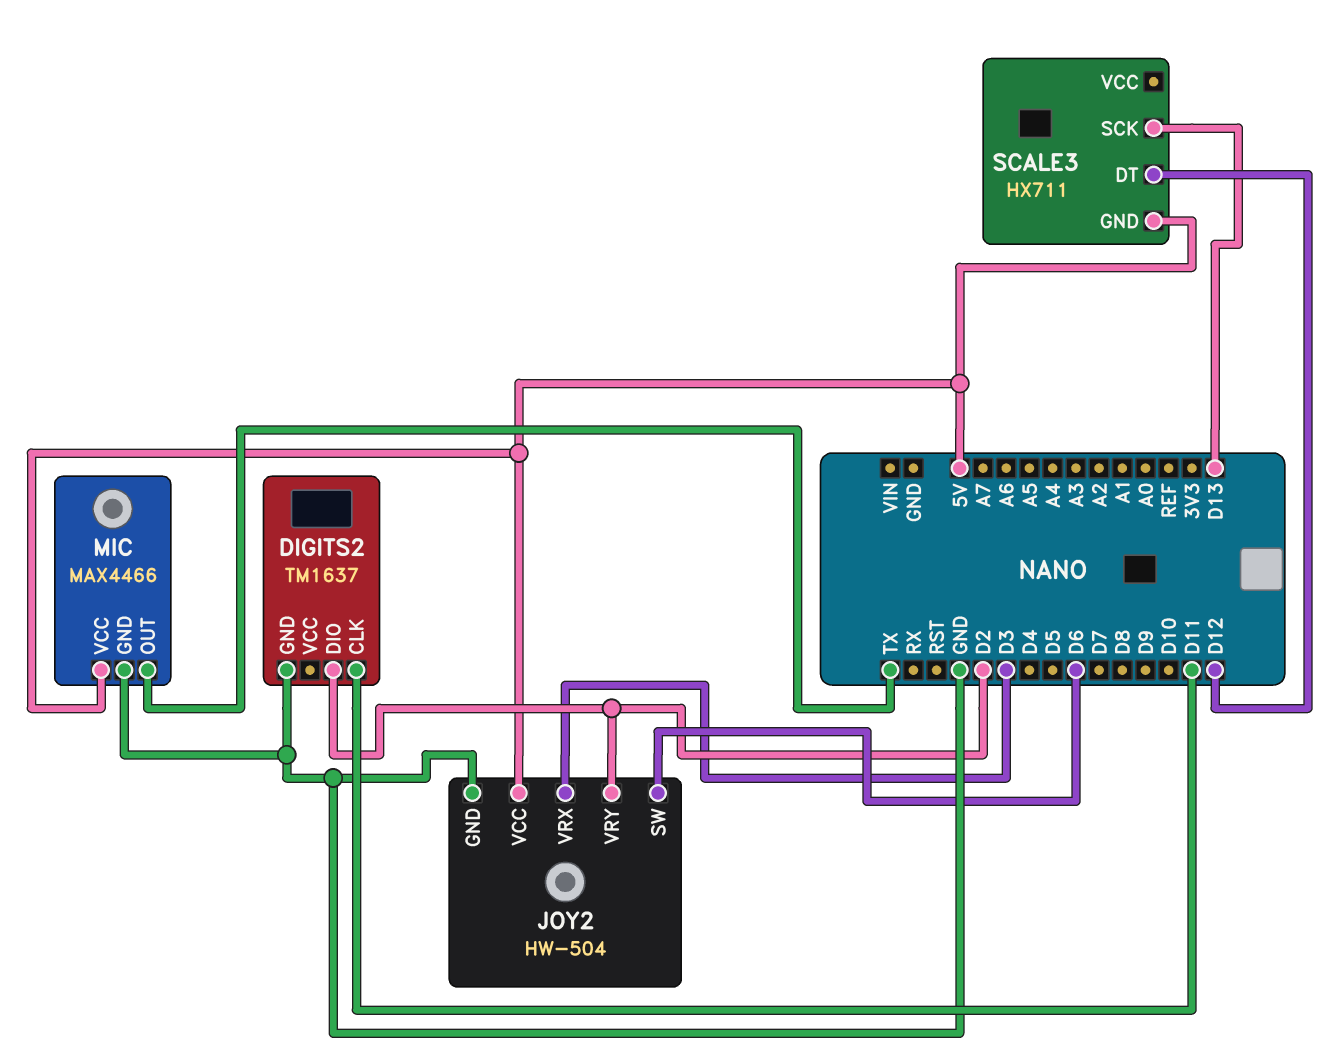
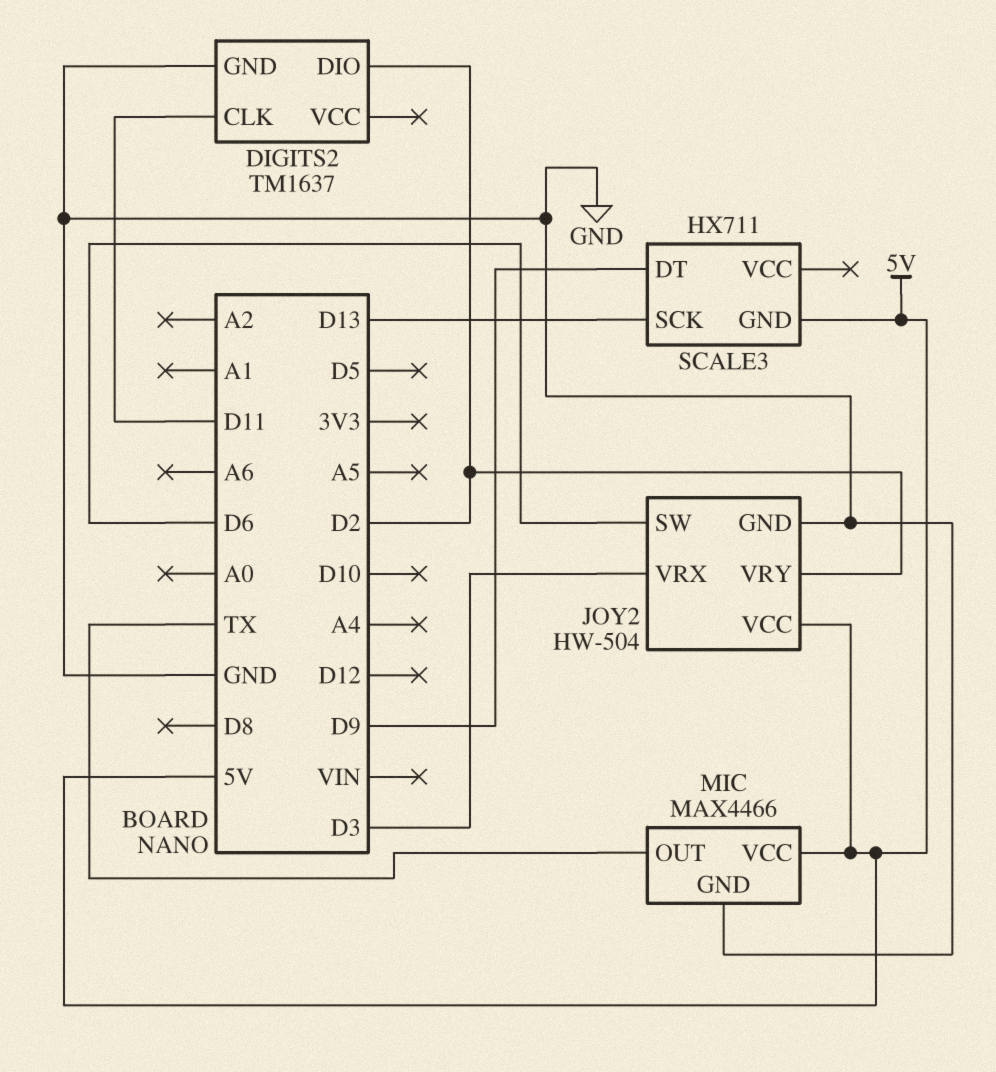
SCALE3 pin DT: D12 -> D9

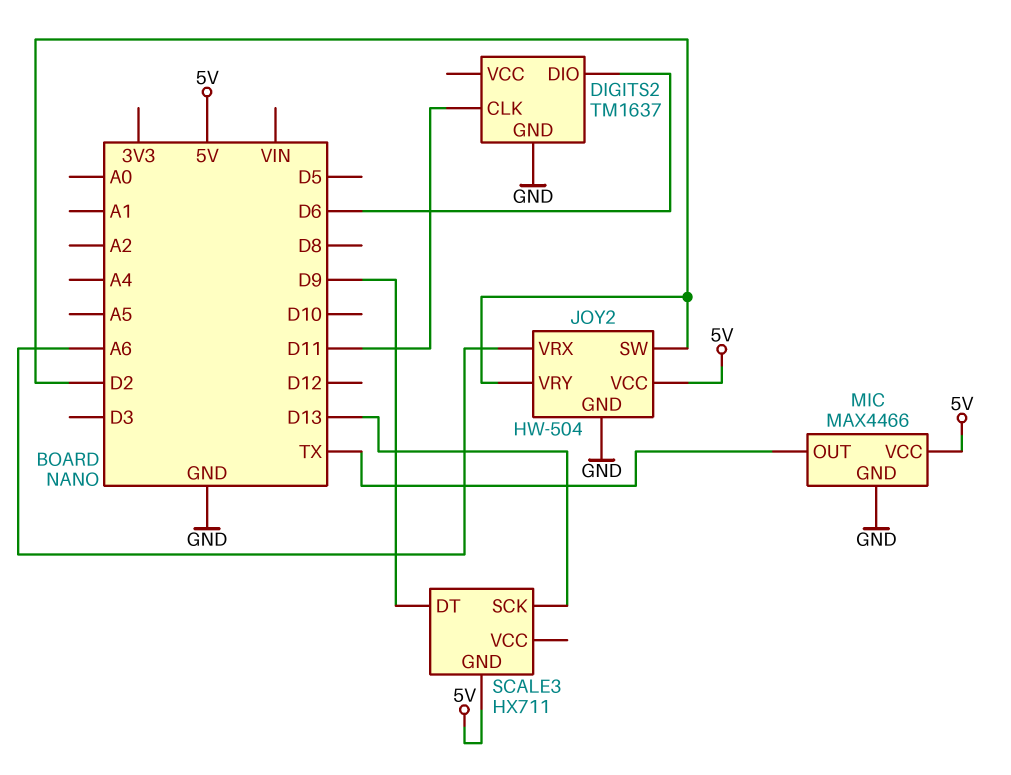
DIGITS2 pin DIO: D2 -> D6
JOY2 pin SW: D6 -> D2
JOY2 pin VRX: D3 -> A6

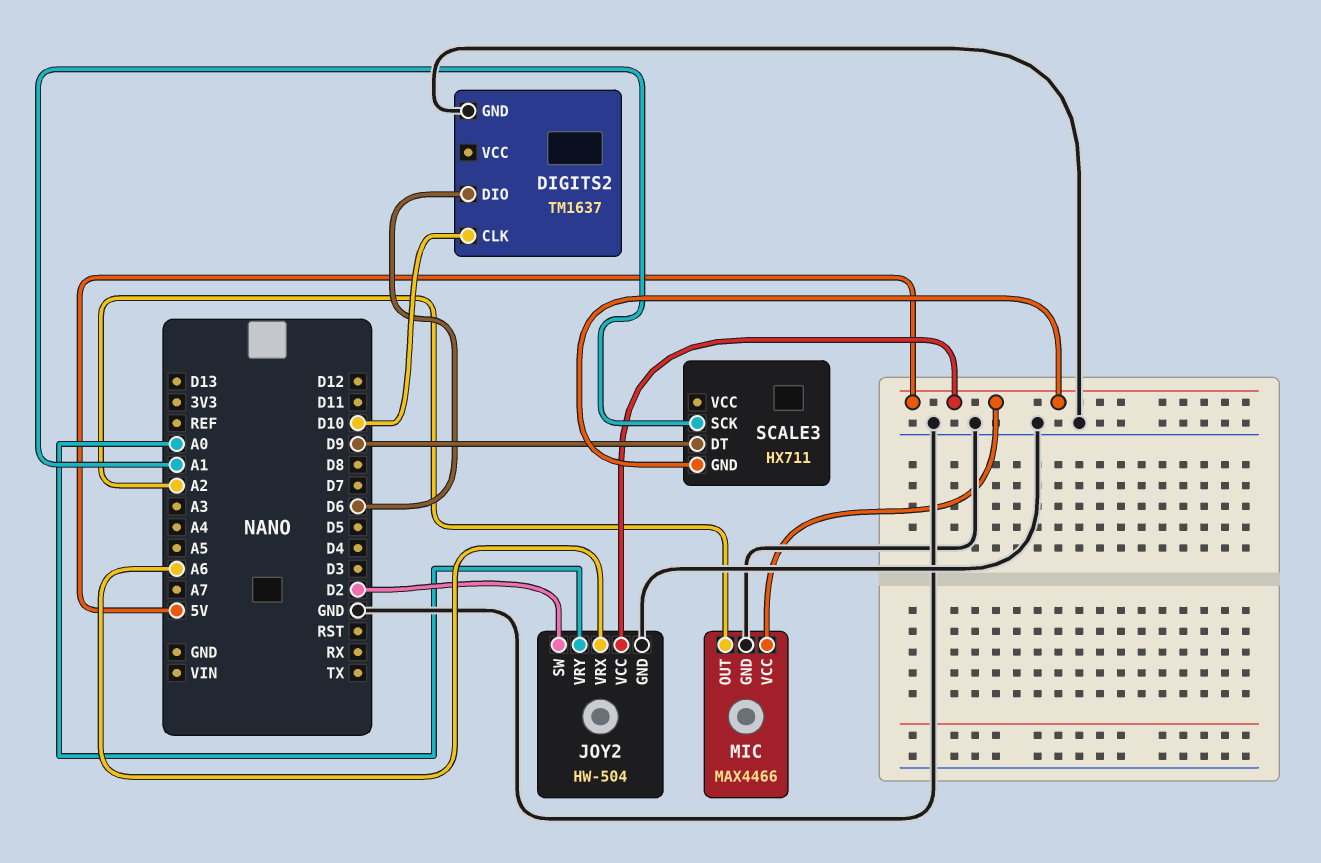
DIGITS2 pin CLK: D11 -> D10
JOY2 pin VRY: D2 -> A0
MIC pin OUT: TX -> A2
SCALE3 pin SCK: D13 -> A1

